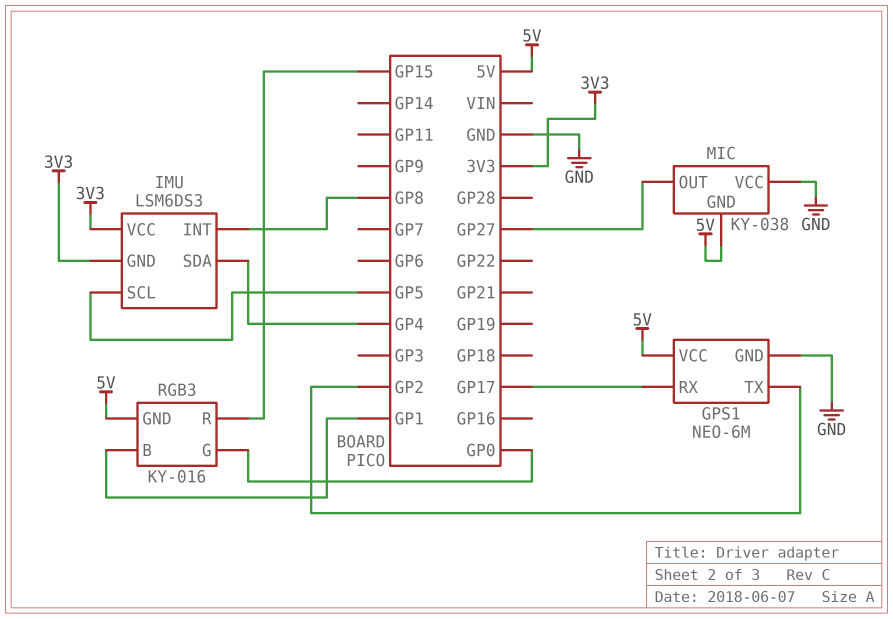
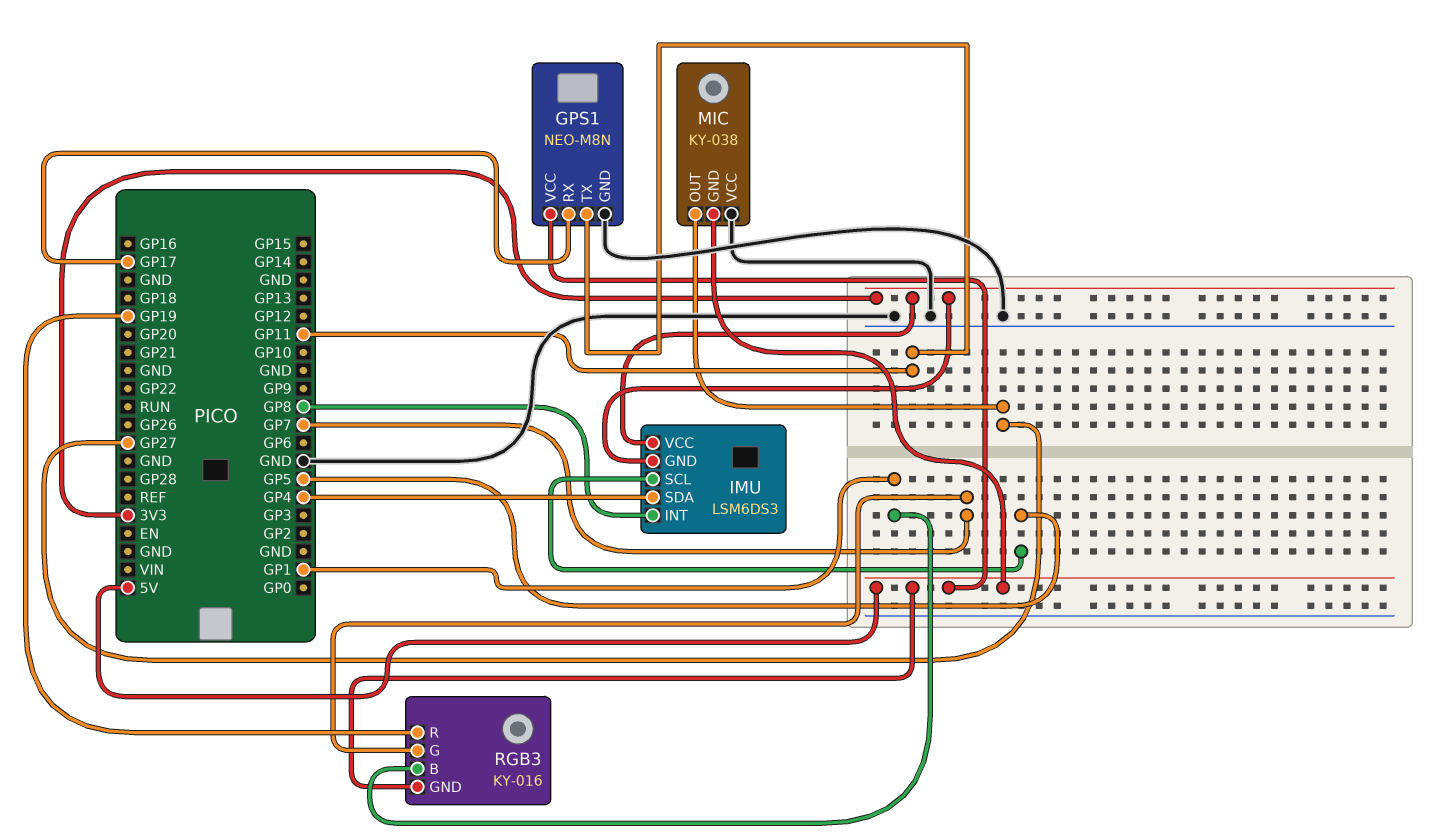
GPS1: NEO-6M -> NEO-M8N
GPS1 pin TX: GP2 -> GP11
RGB3 pin G: GP0 -> GP7
RGB3 pin R: GP15 -> GP19

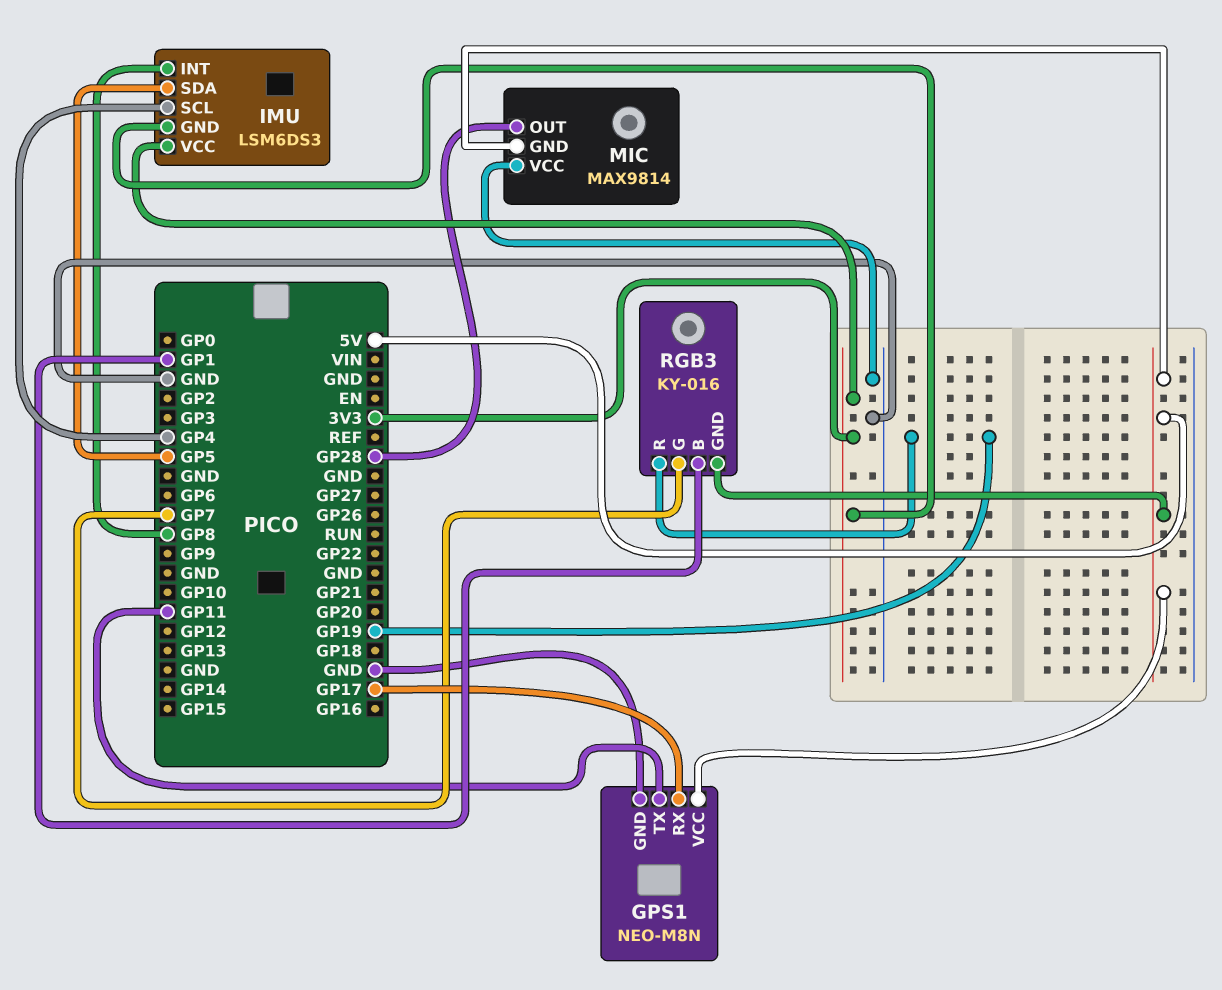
IMU pin SCL: GP5 -> GP4
IMU pin SDA: GP4 -> GP5
MIC: KY-038 -> MAX9814
MIC pin OUT: GP27 -> GP28

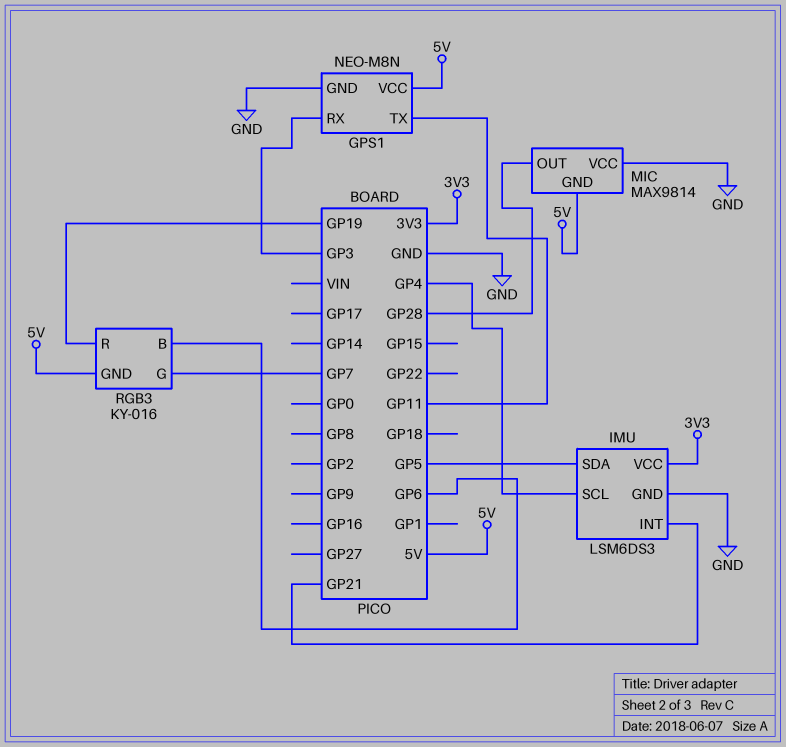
GPS1 pin RX: GP17 -> GP3
IMU pin GND: 3V3 -> GND
IMU pin INT: GP8 -> GP21
RGB3 pin B: GP1 -> GP6

